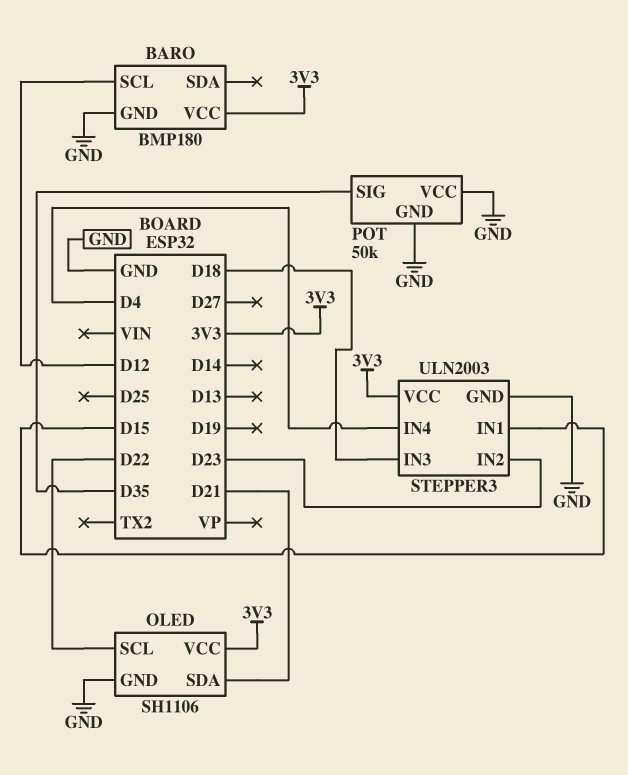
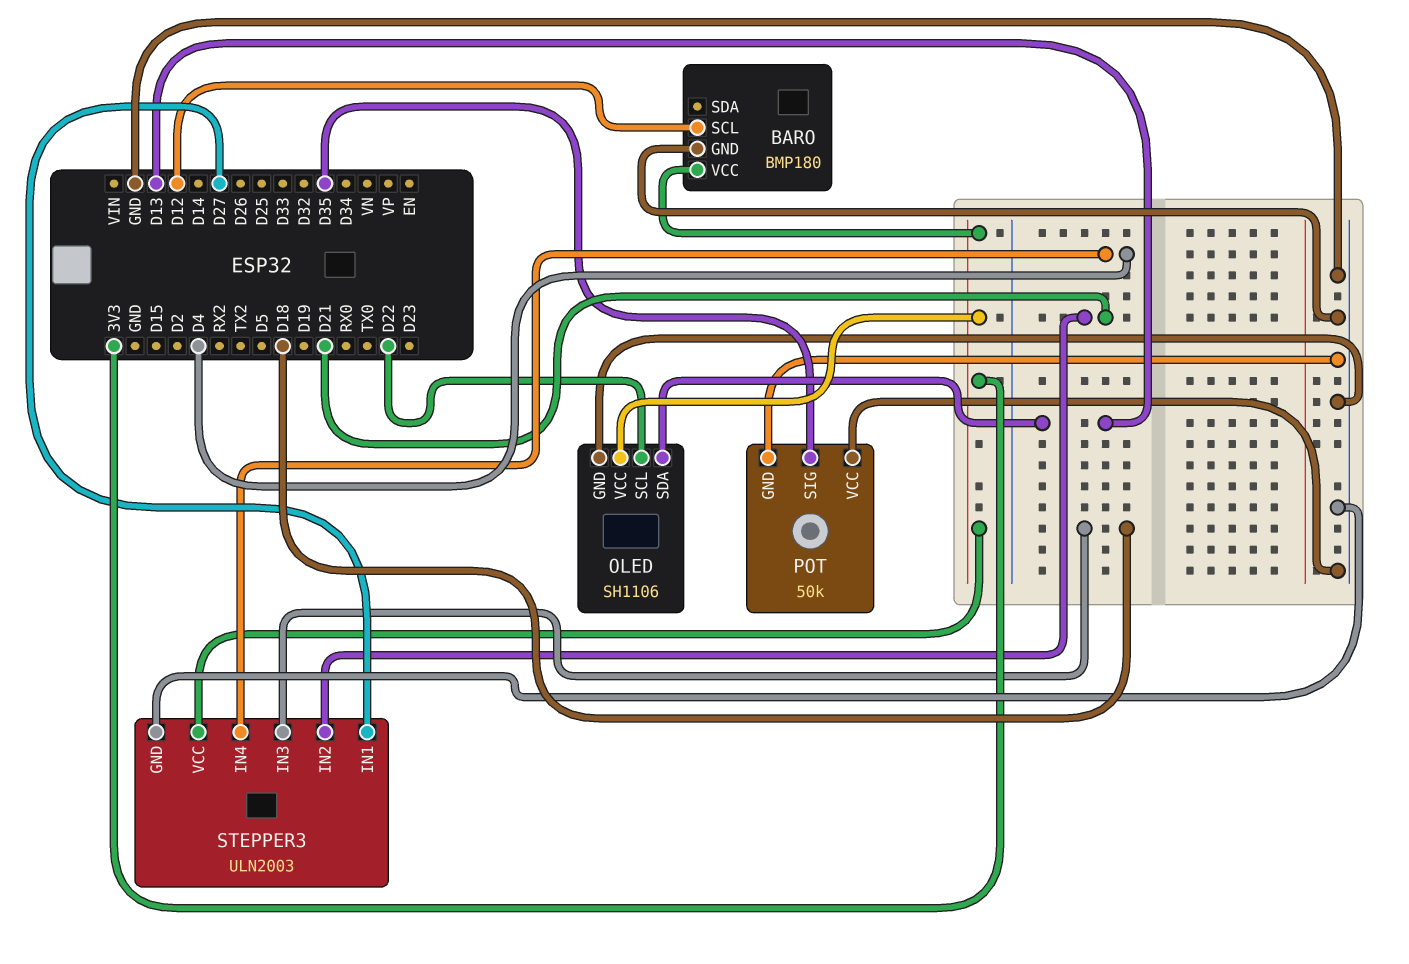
OLED pin SDA: D21 -> D13
STEPPER3 pin IN1: D15 -> D27
STEPPER3 pin IN2: D23 -> D21

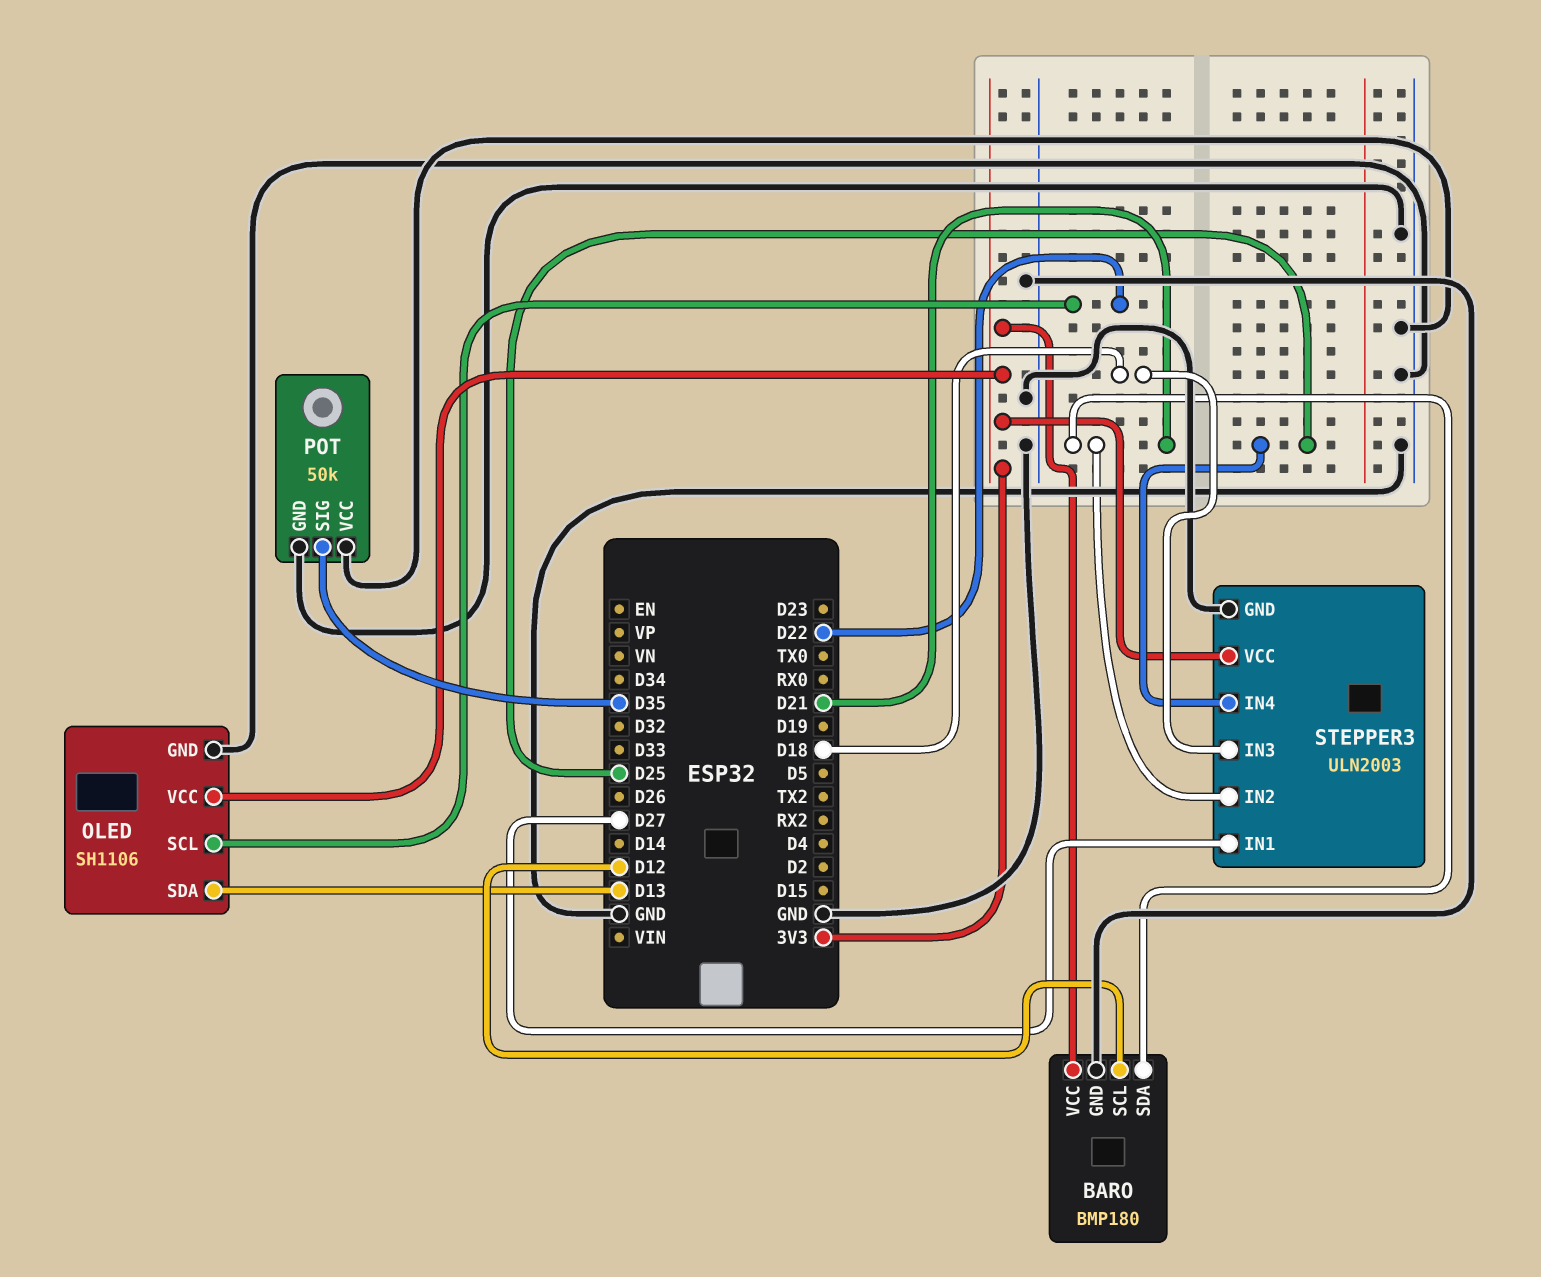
BARO pin SDA: none -> D21
STEPPER3 pin IN4: D4 -> D25

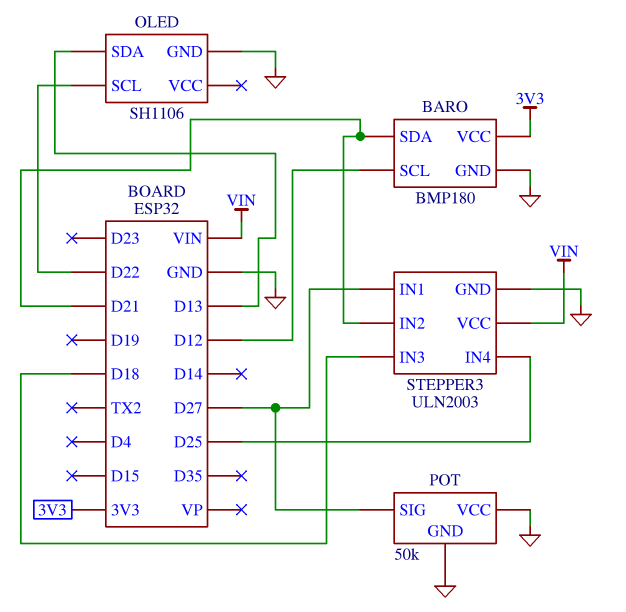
OLED pin VCC: 3V3 -> none
POT pin SIG: D35 -> D27
STEPPER3 pin VCC: 3V3 -> VIN

